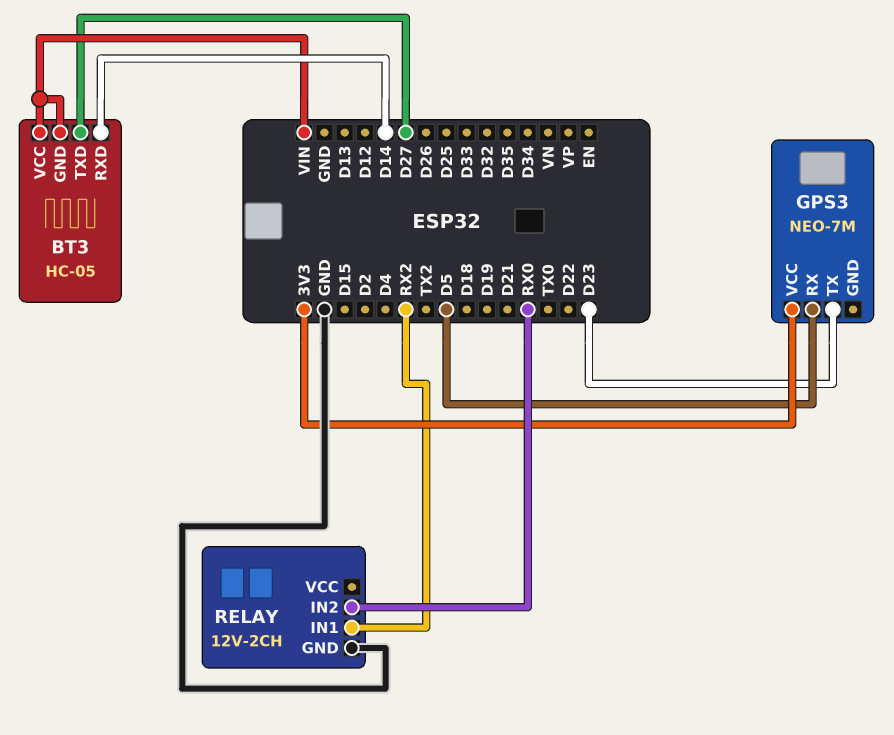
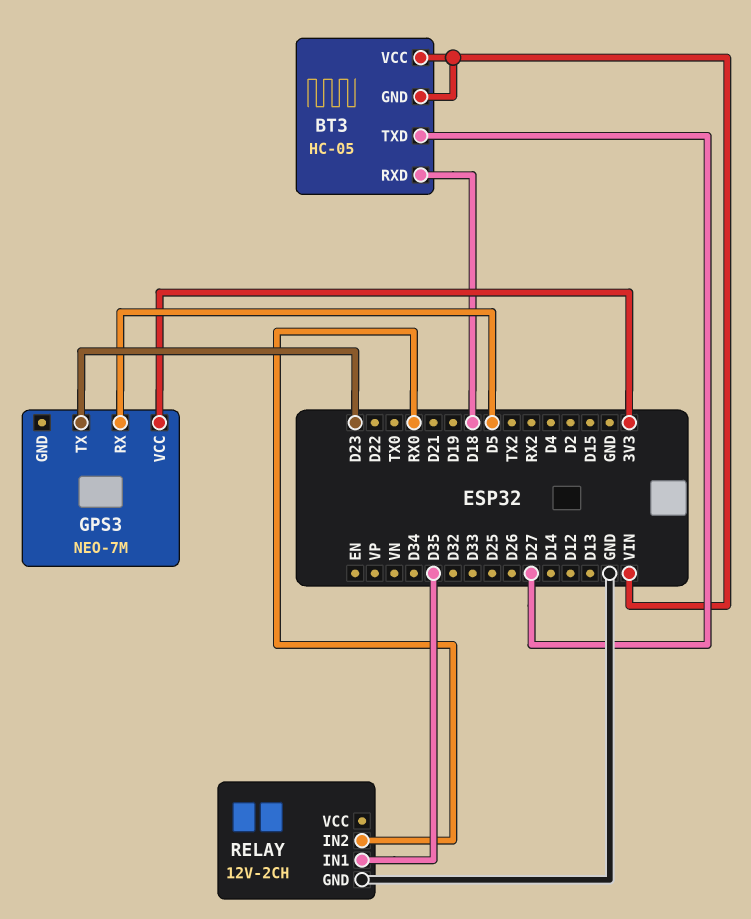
BT3 pin RXD: D14 -> D18
RELAY pin IN1: RX2 -> D35

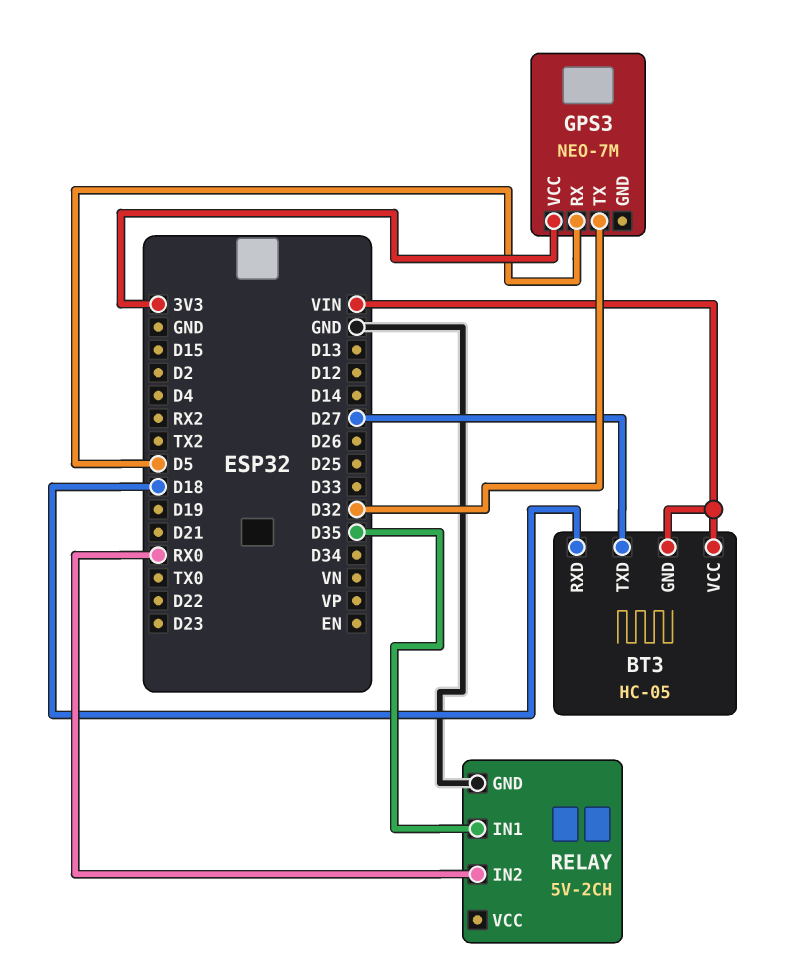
GPS3 pin TX: D23 -> D32
RELAY: 12V-2CH -> 5V-2CH

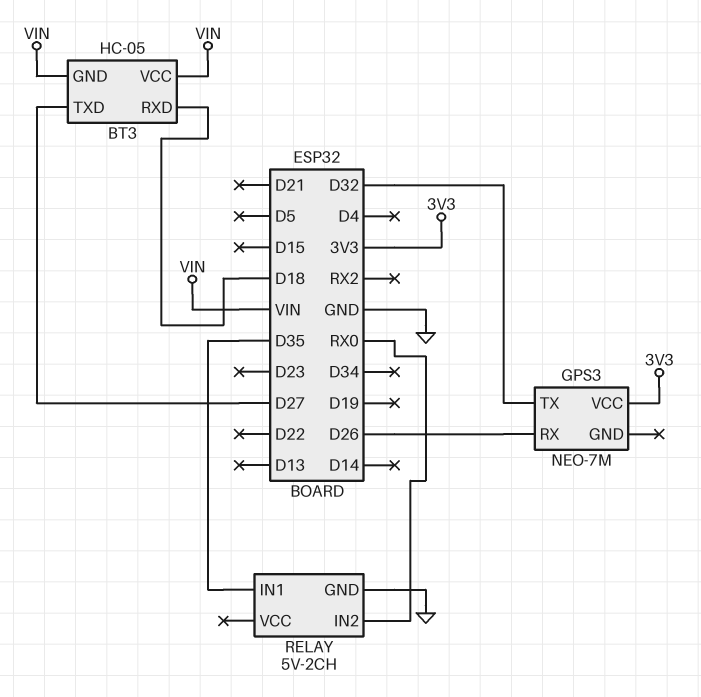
GPS3 pin RX: D5 -> D26

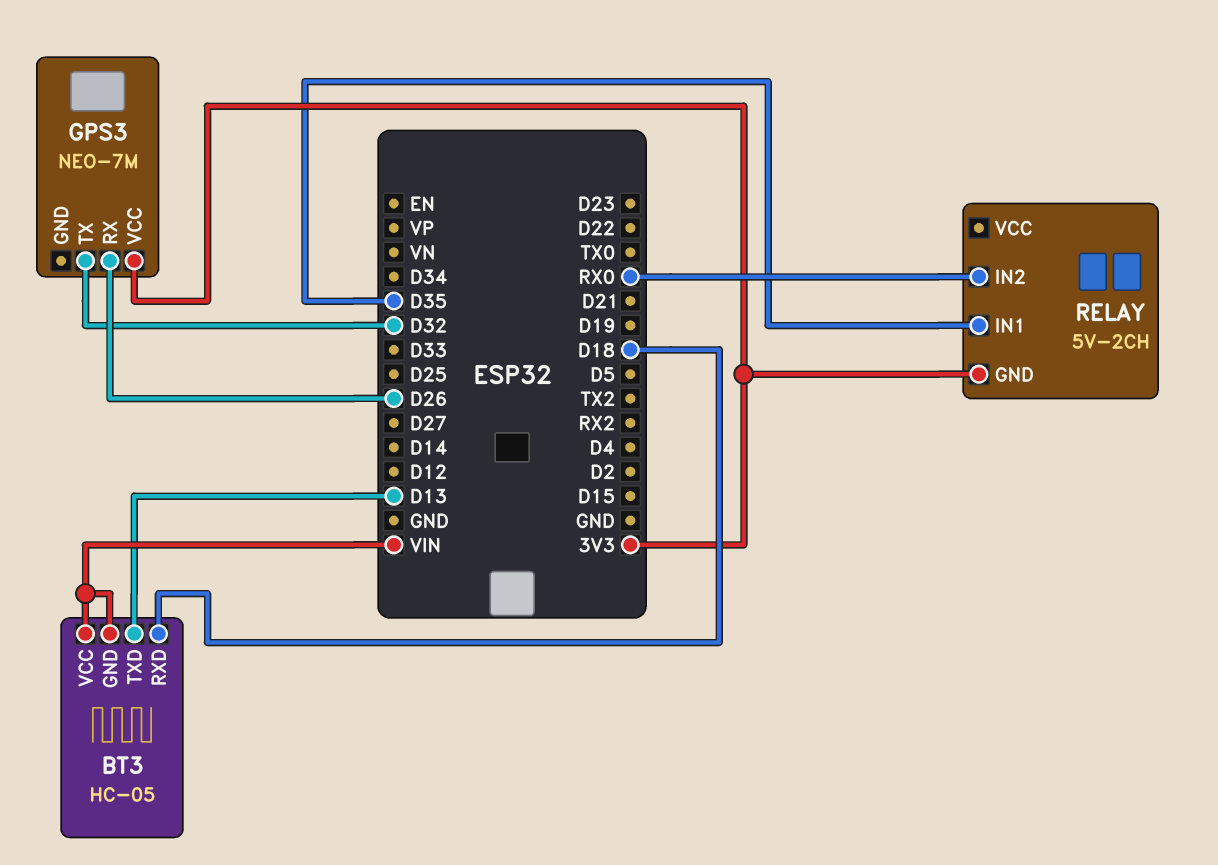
BT3 pin TXD: D27 -> D13
RELAY pin GND: GND -> 3V3

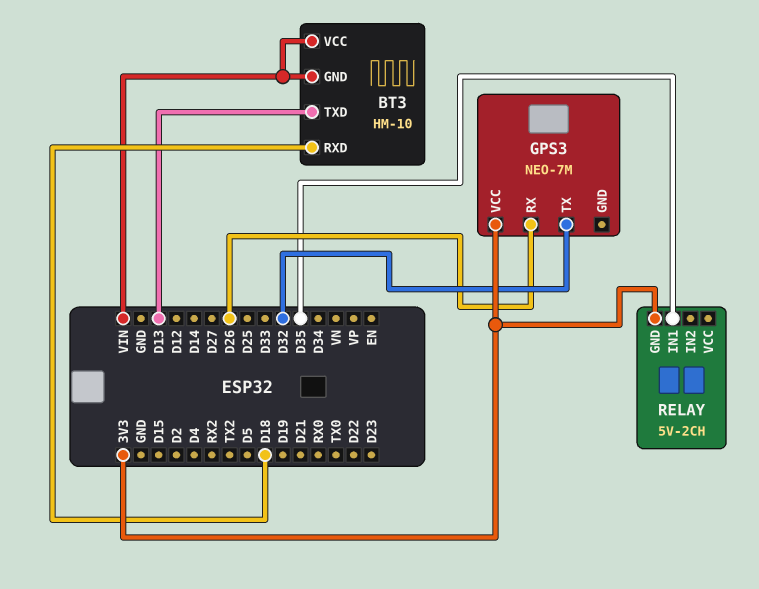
BT3: HC-05 -> HM-10
RELAY pin IN2: RX0 -> none

